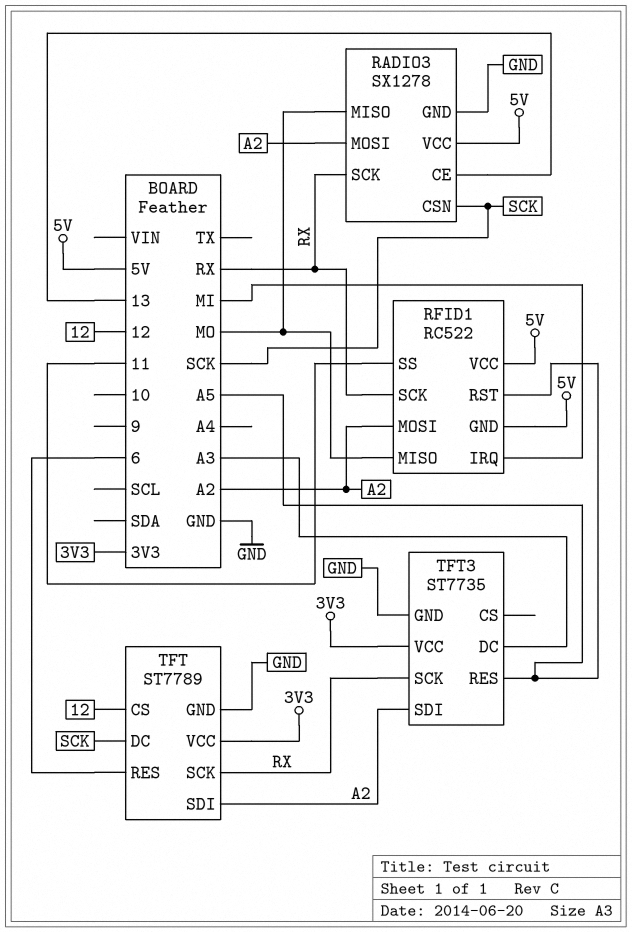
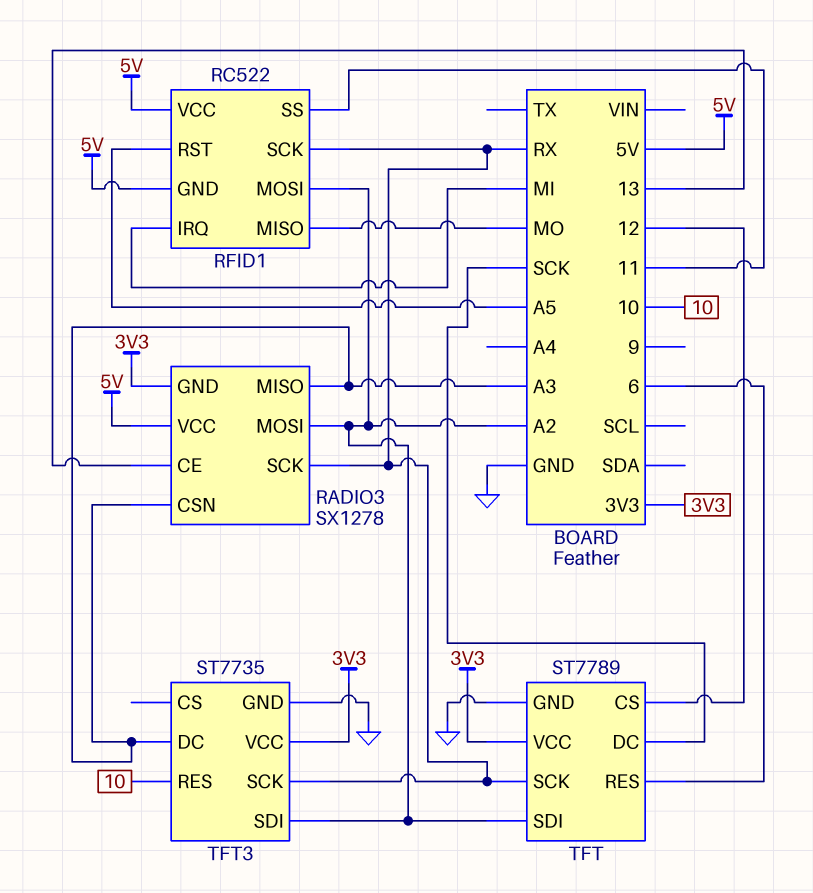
RADIO3 pin CSN: SCK -> A3
RADIO3 pin GND: GND -> 3V3
RADIO3 pin MISO: MO -> A3
TFT3 pin RES: A5 -> 10

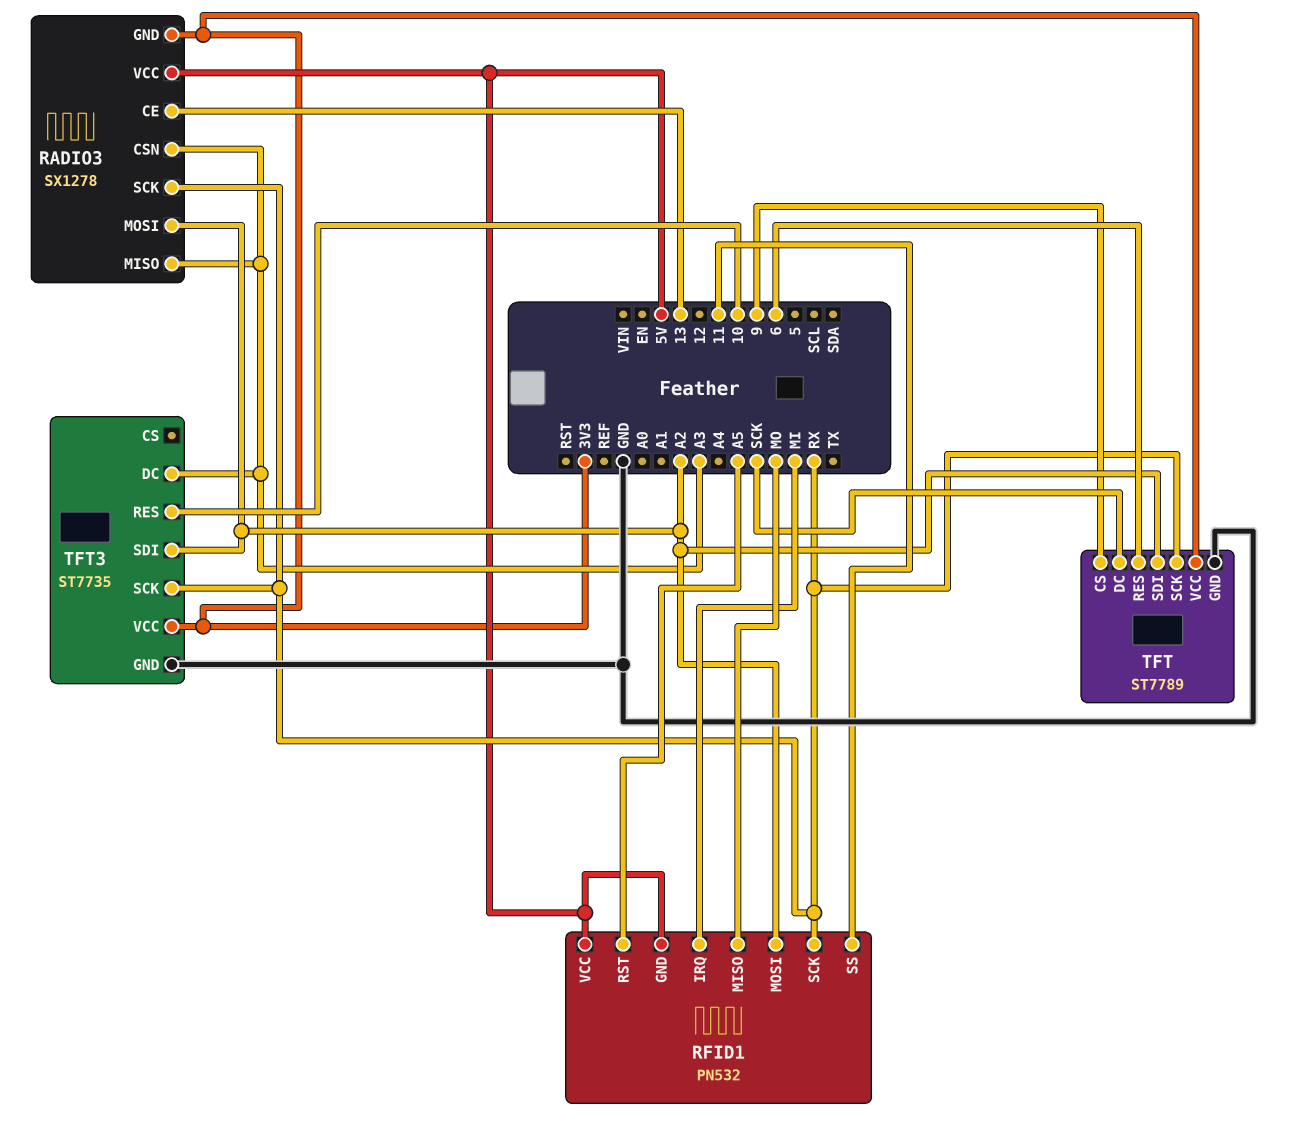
RFID1: RC522 -> PN532
TFT pin CS: 12 -> 9

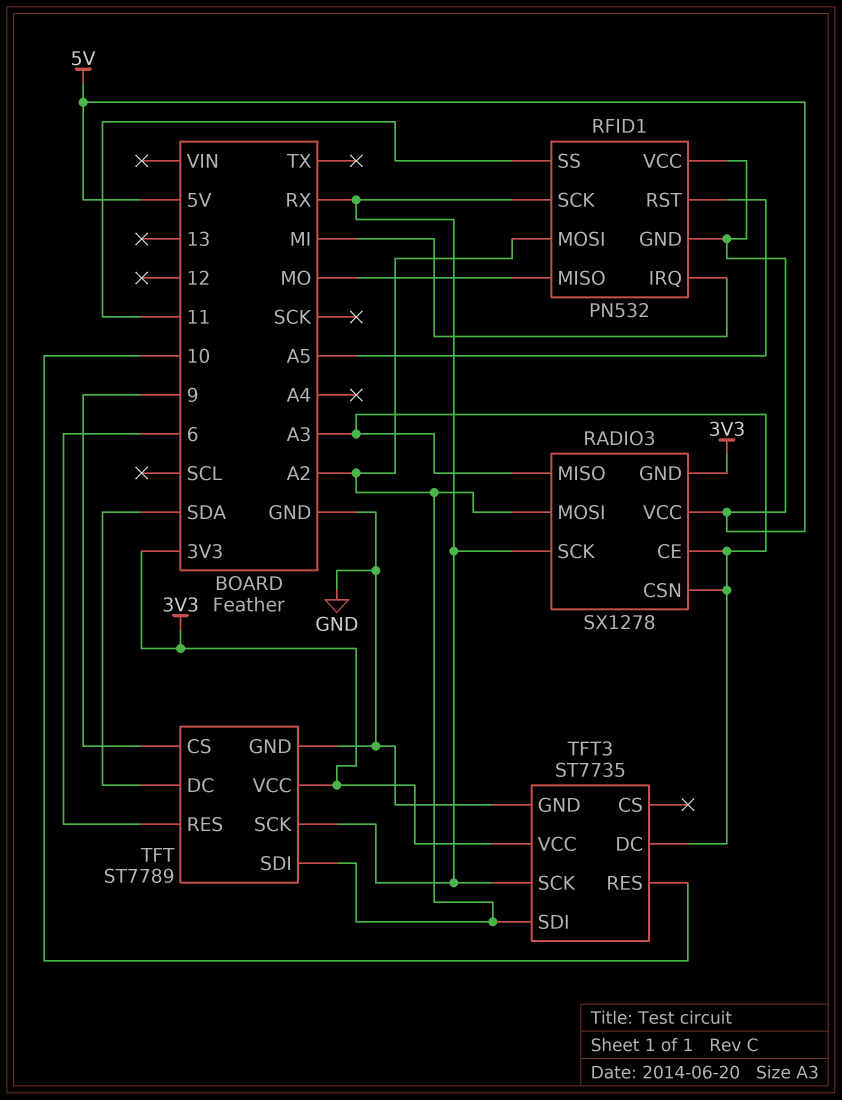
RADIO3 pin CE: 13 -> A3
TFT pin DC: SCK -> SDA

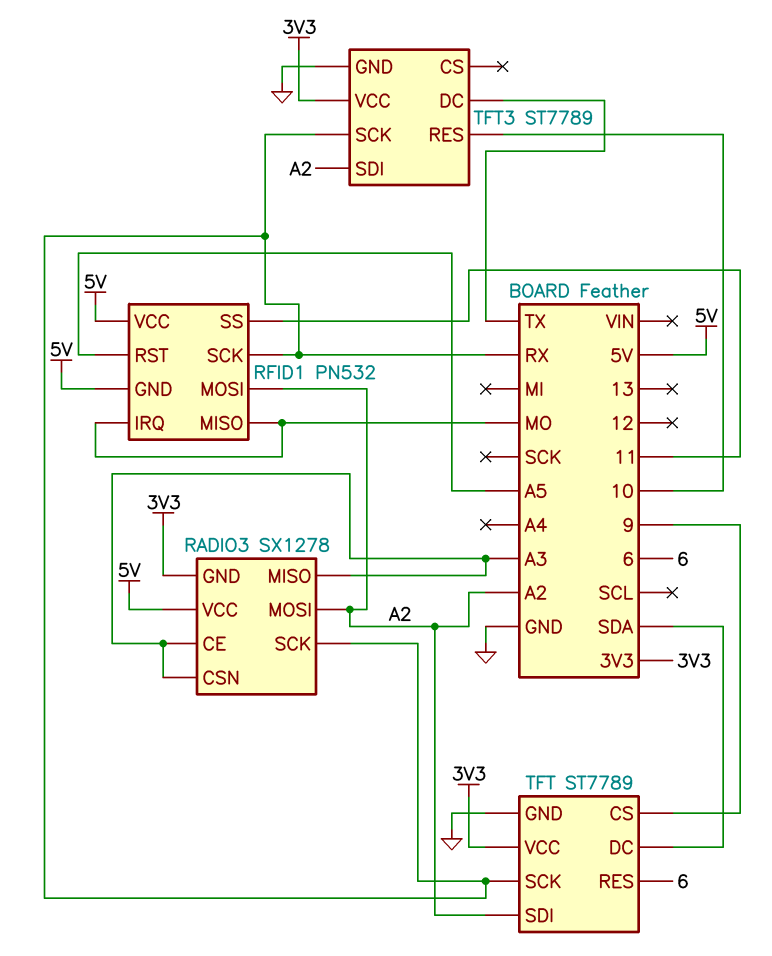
RFID1 pin IRQ: MI -> MO
TFT3: ST7735 -> ST7789
TFT3 pin DC: A3 -> TX

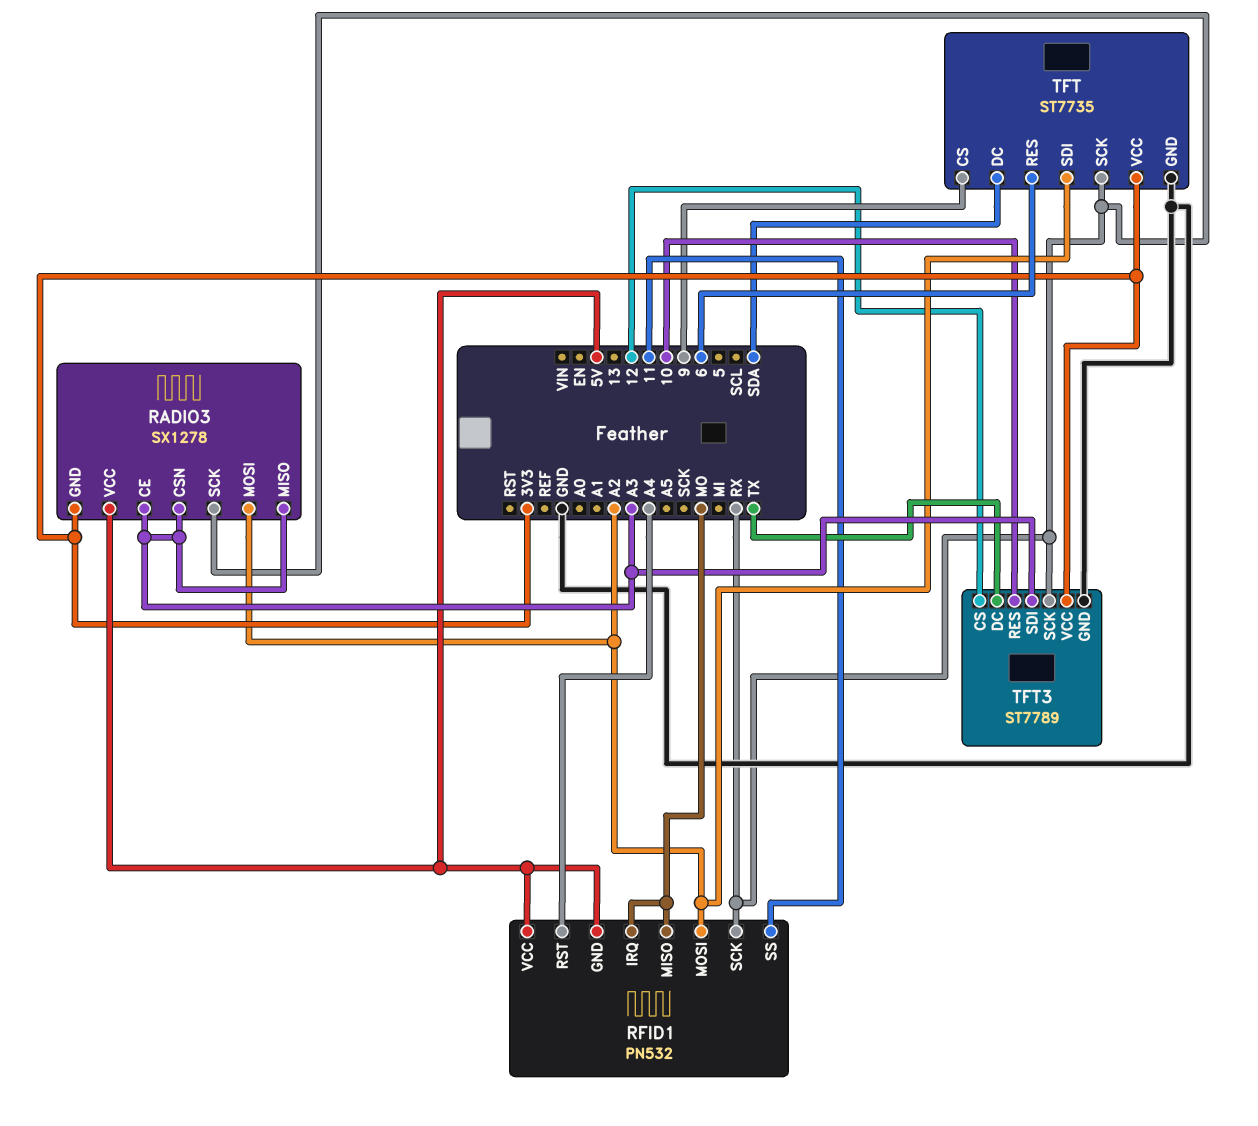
RFID1 pin RST: A5 -> A4
TFT: ST7789 -> ST7735
TFT3 pin CS: none -> 12
TFT3 pin SDI: A2 -> A3

